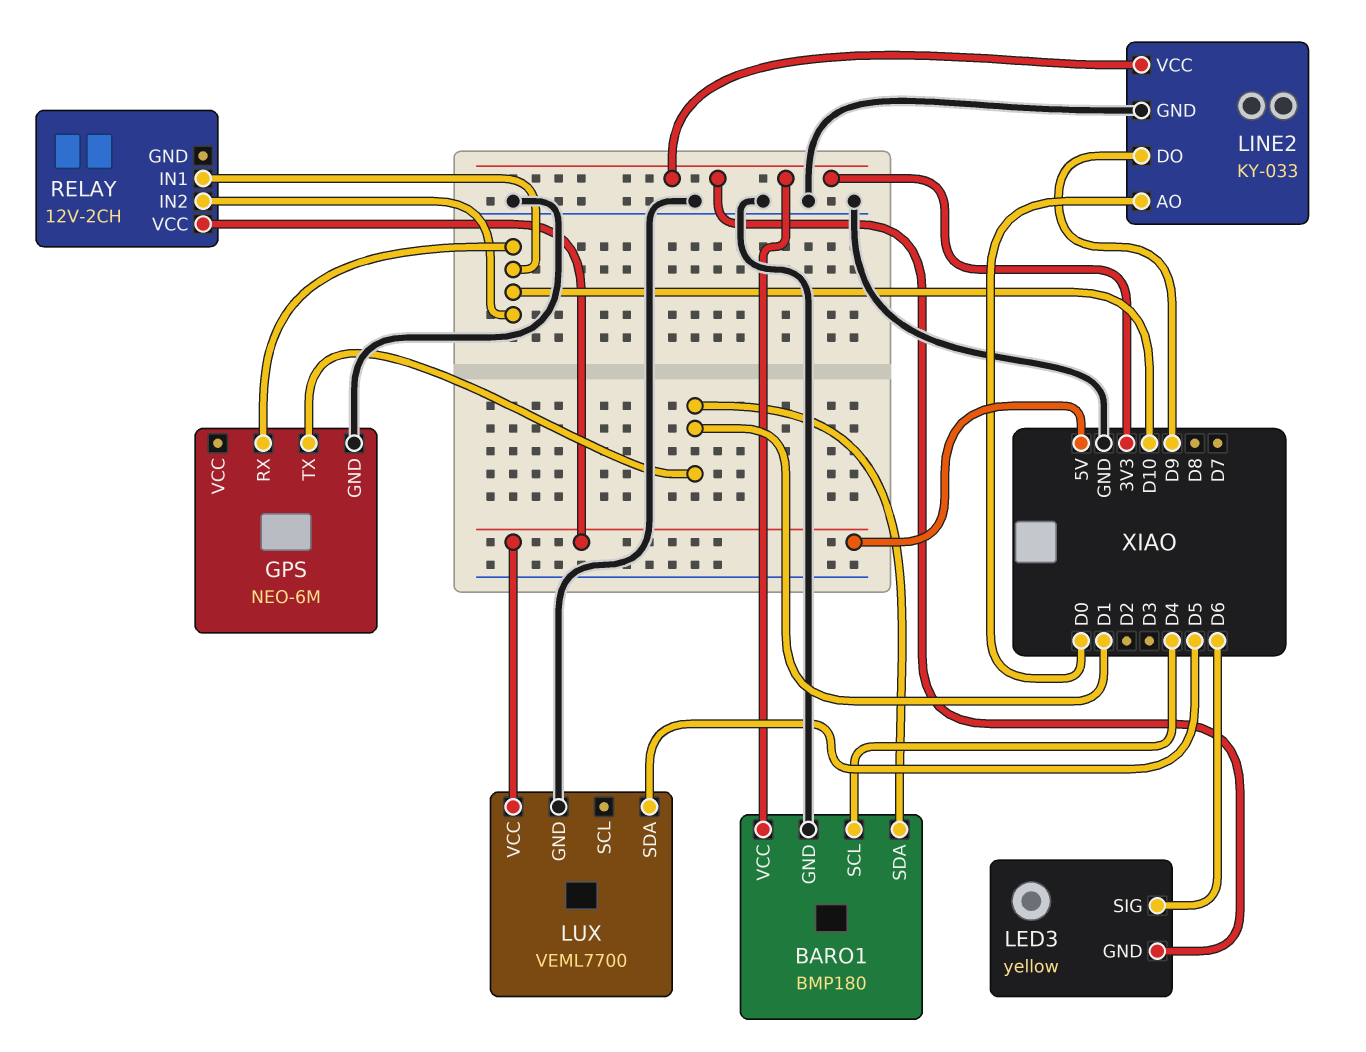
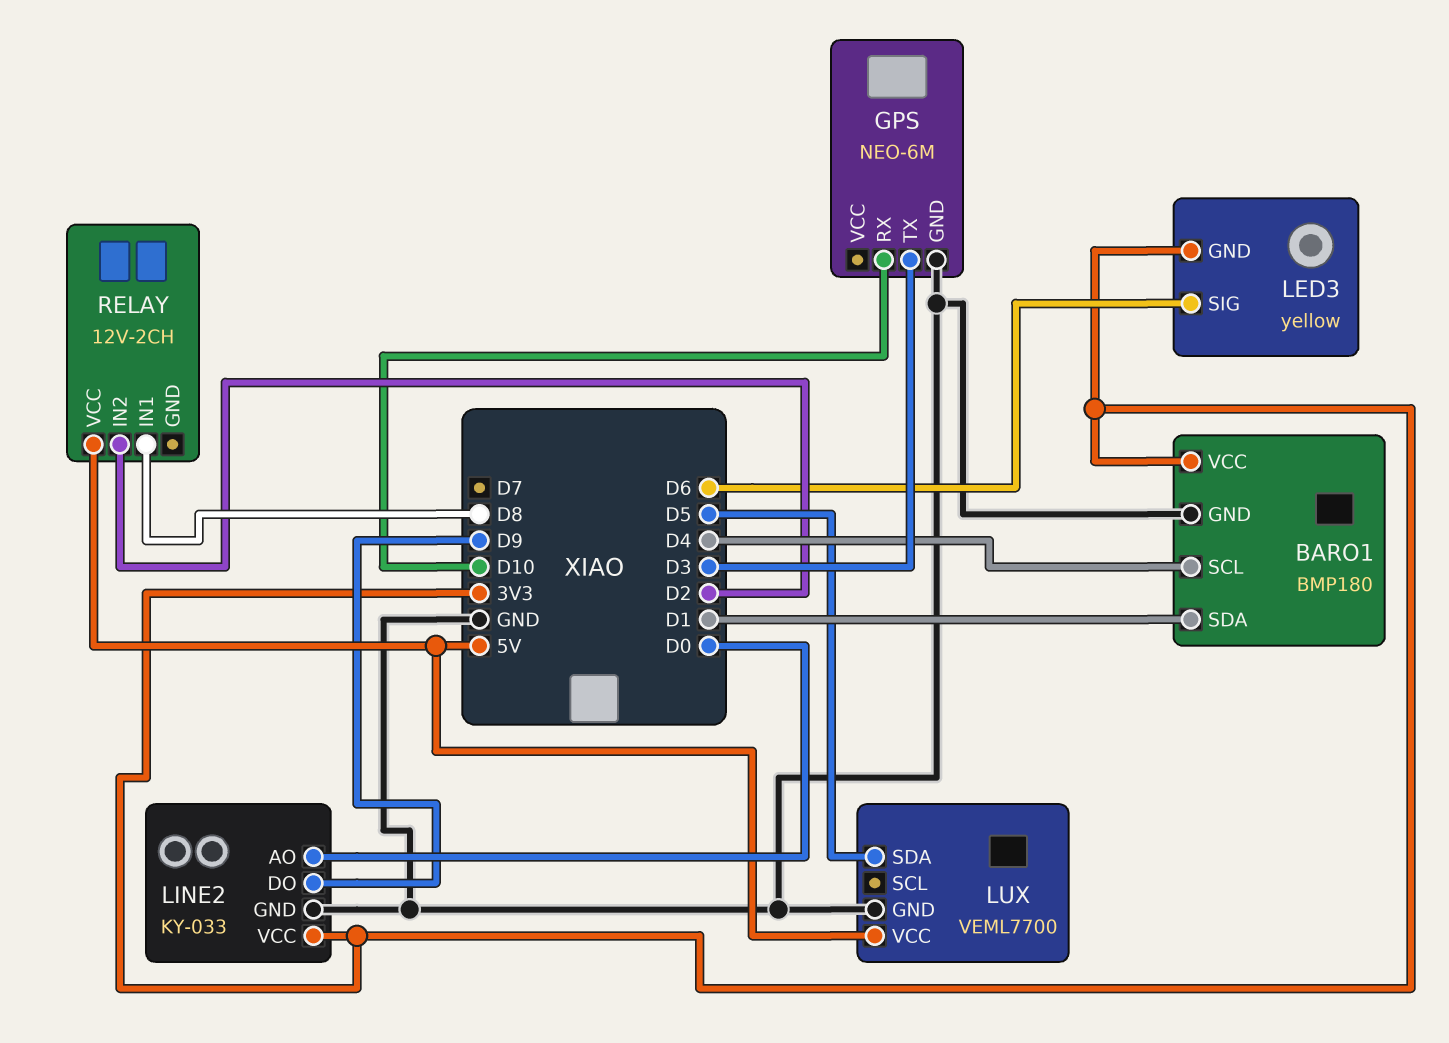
GPS pin TX: D1 -> D3
RELAY pin IN1: D10 -> D8
RELAY pin IN2: D10 -> D2

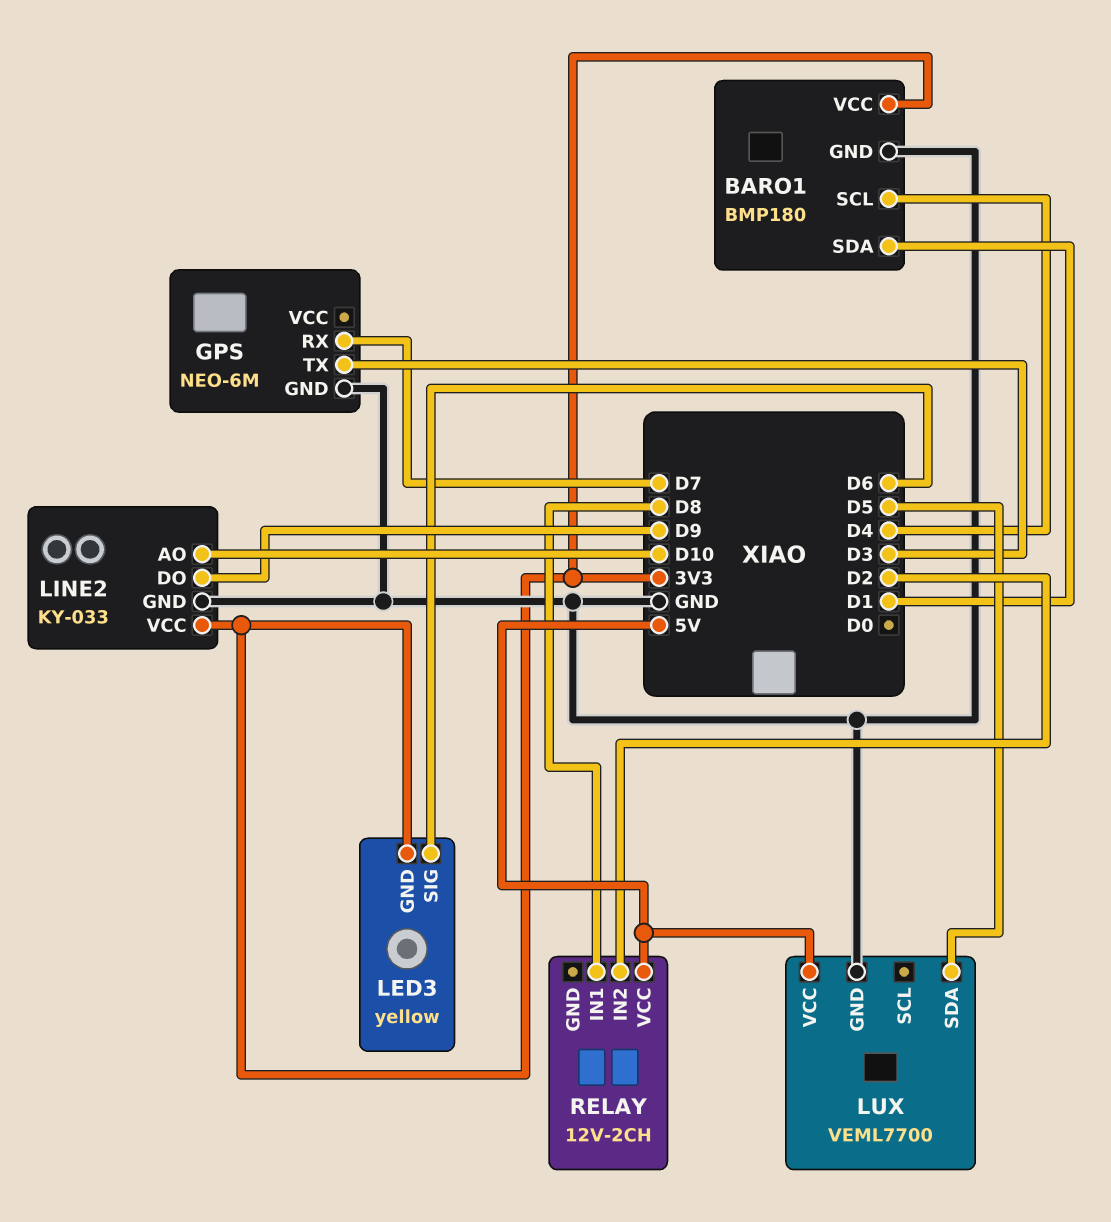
GPS pin RX: D10 -> D7
LINE2 pin AO: D0 -> D10

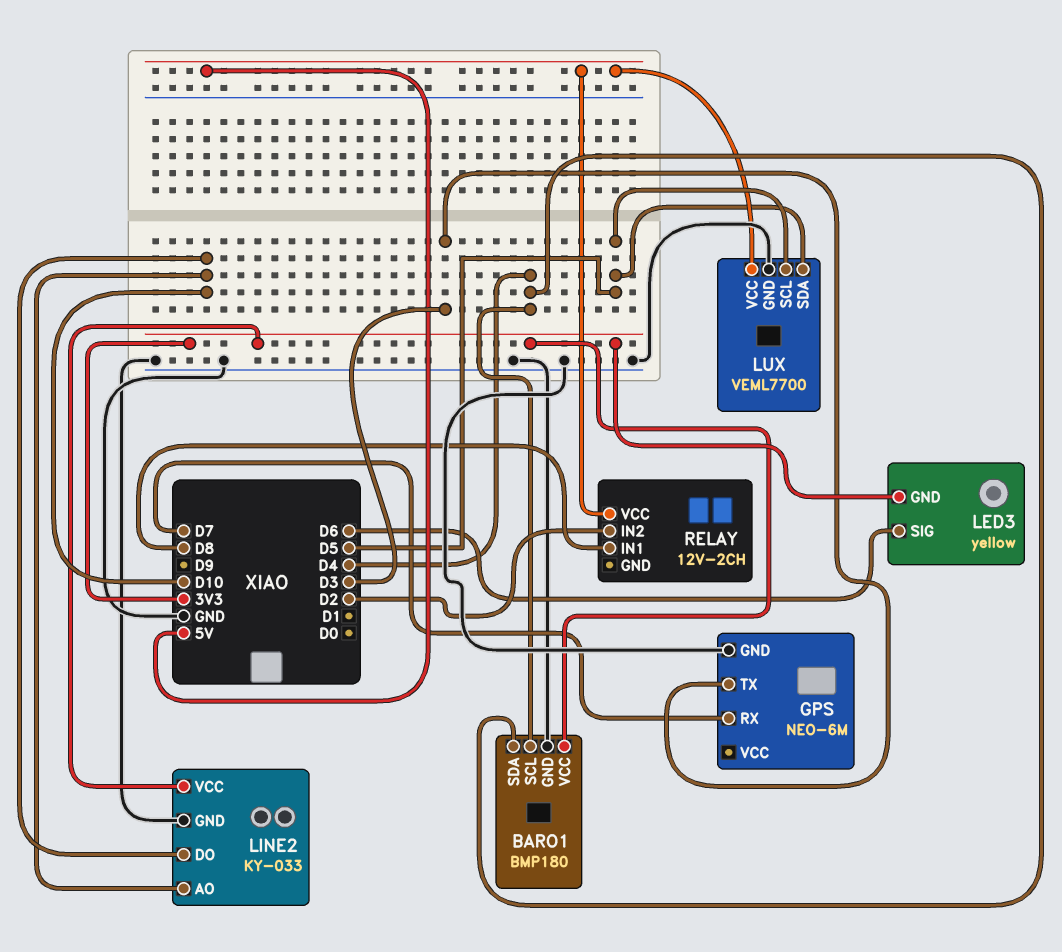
BARO1 pin SDA: D1 -> D4
LINE2 pin DO: D9 -> D10
LUX pin SCL: none -> D5

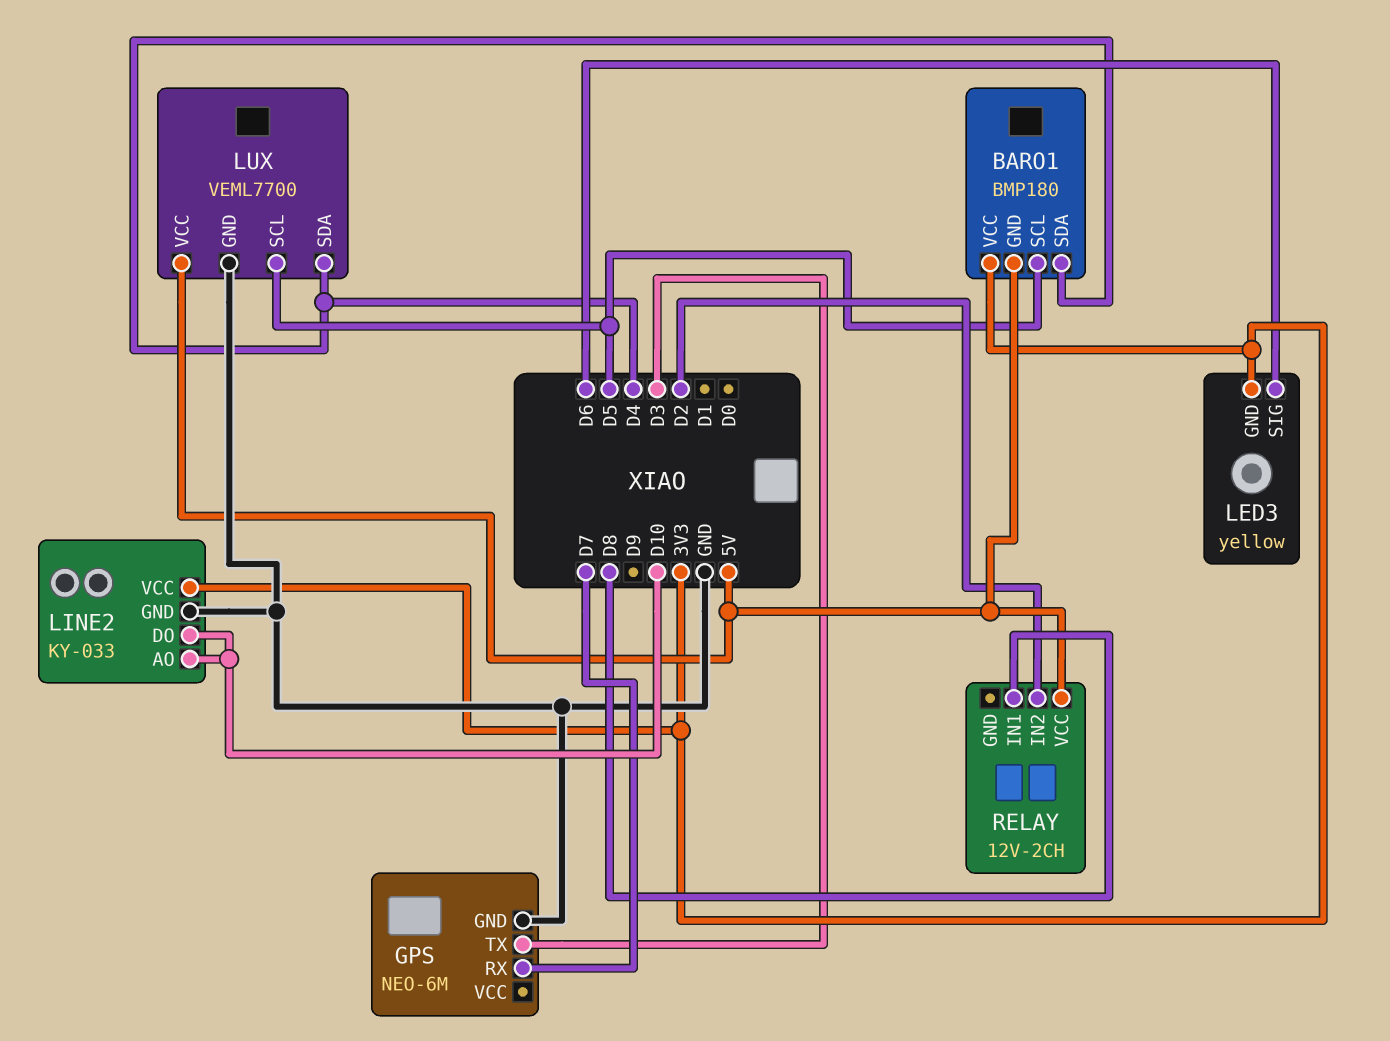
BARO1 pin GND: GND -> 5V
BARO1 pin SCL: D4 -> D5
LUX pin SDA: D5 -> D4

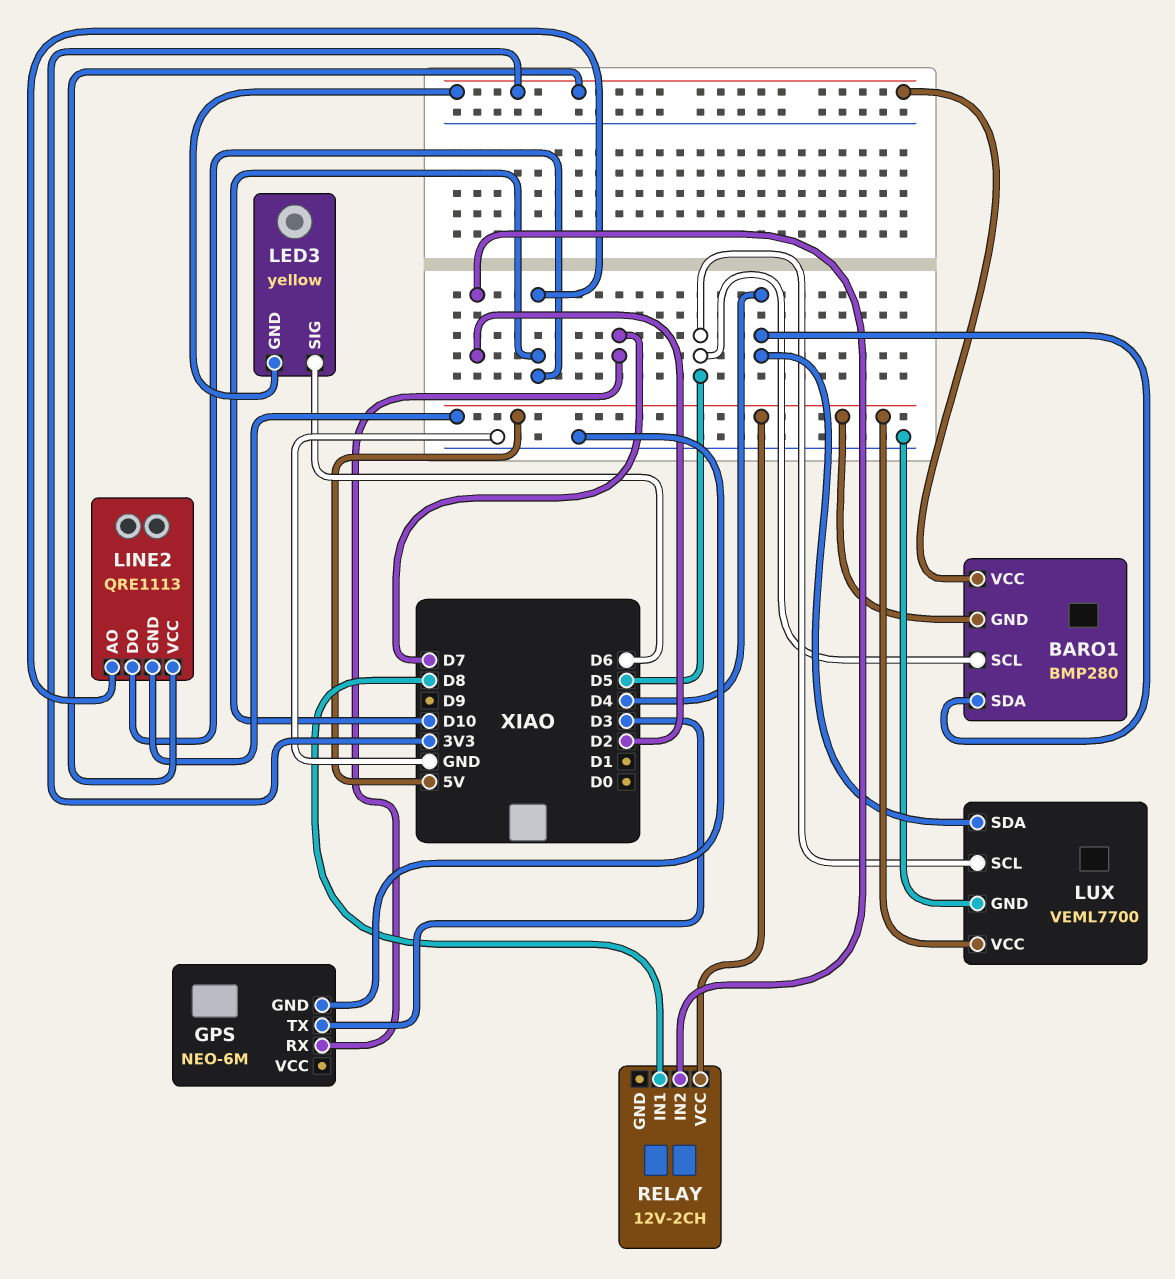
BARO1: BMP180 -> BMP280
LINE2: KY-033 -> QRE1113
LINE2 pin GND: GND -> 5V

